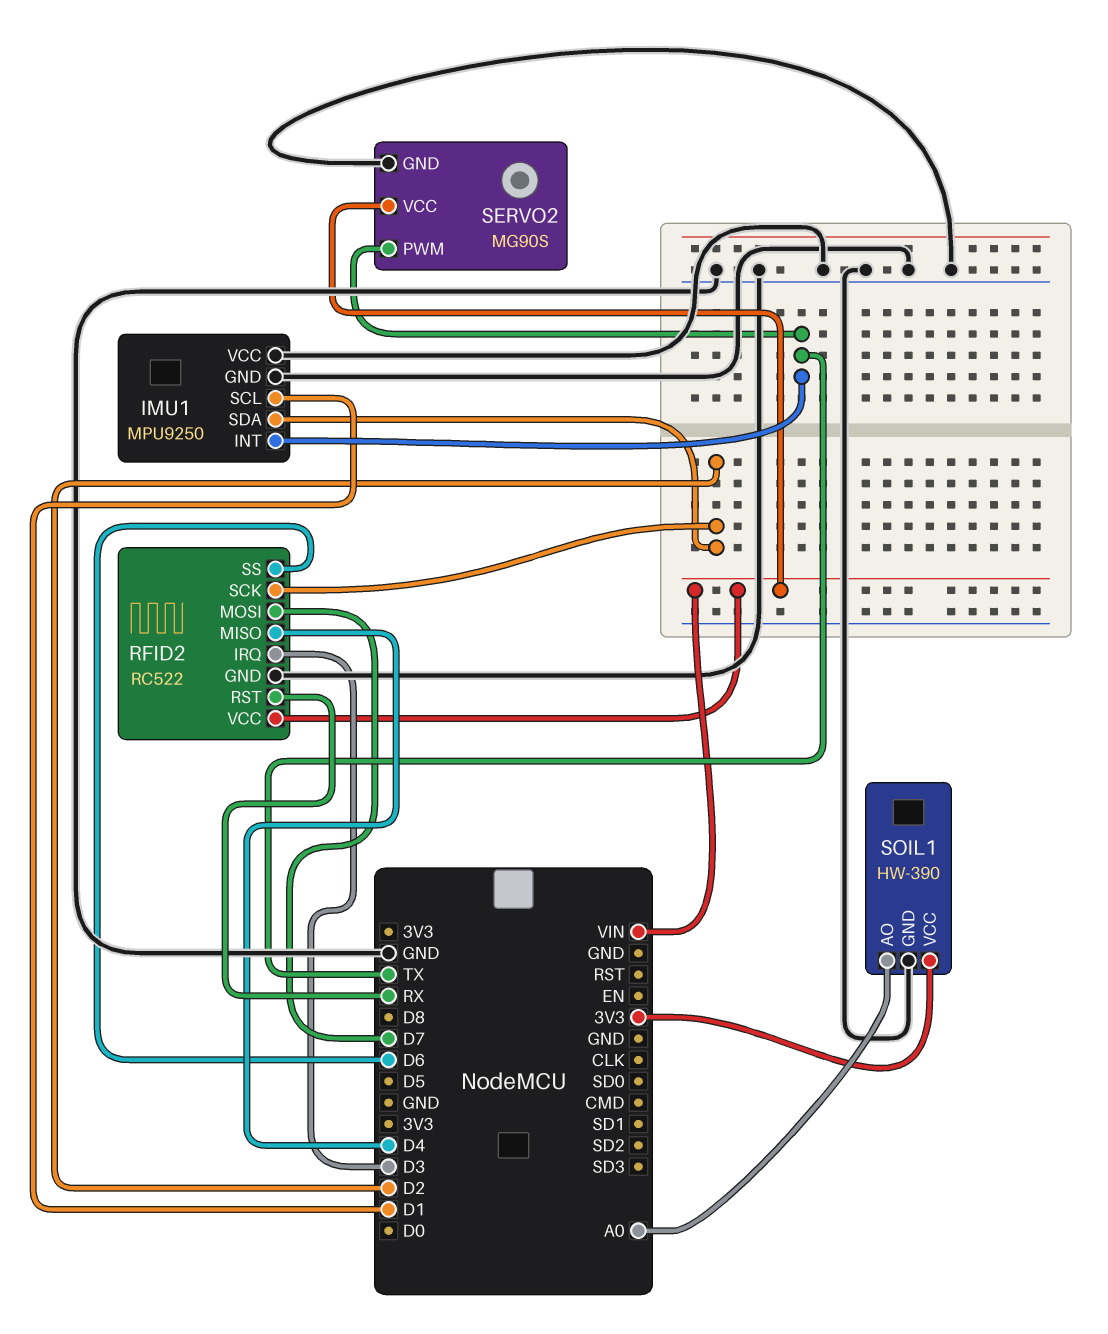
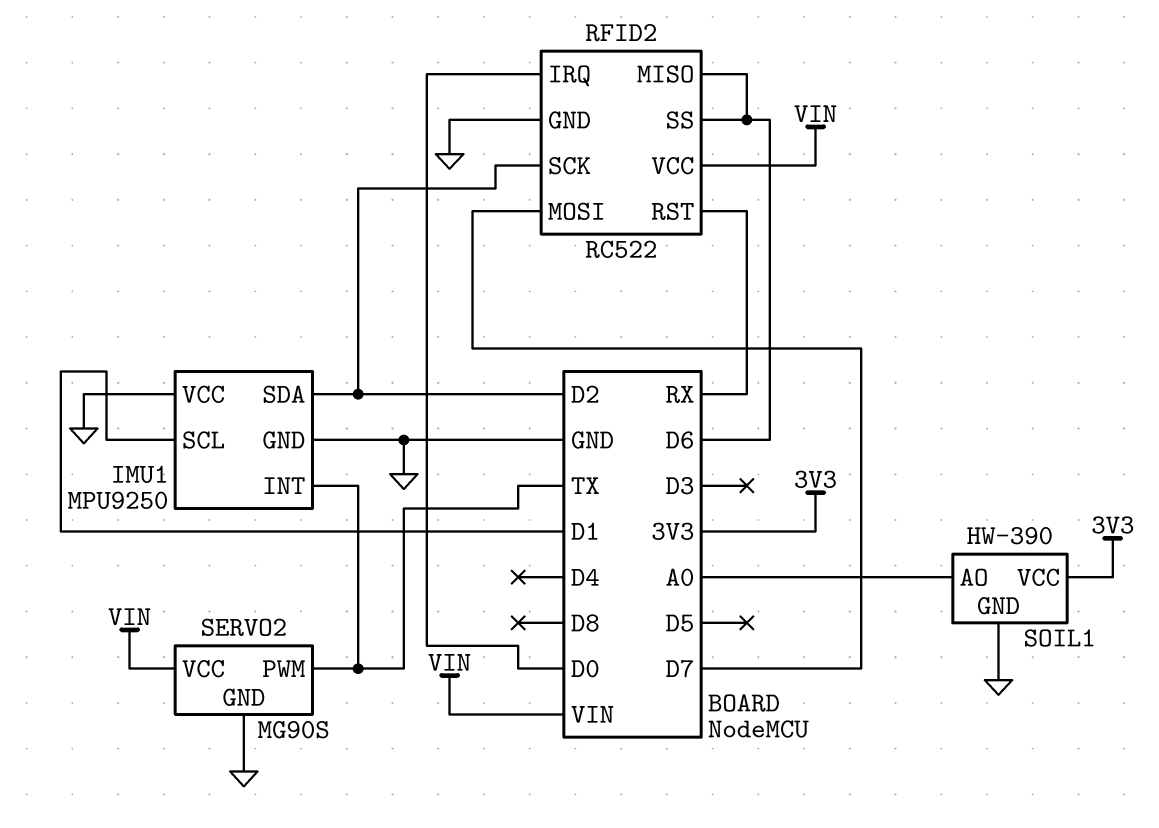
RFID2 pin IRQ: D3 -> D0
RFID2 pin MISO: D4 -> D6

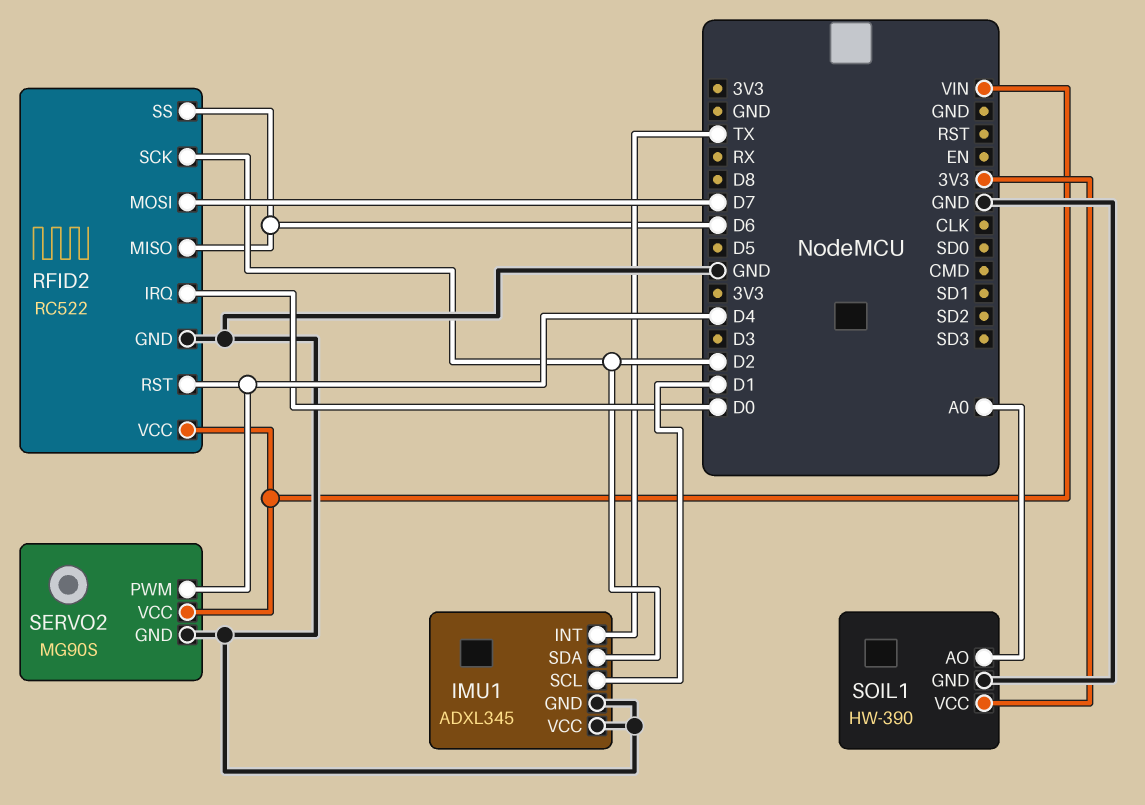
IMU1: MPU9250 -> ADXL345
RFID2 pin RST: RX -> D4
SERVO2 pin PWM: TX -> D4

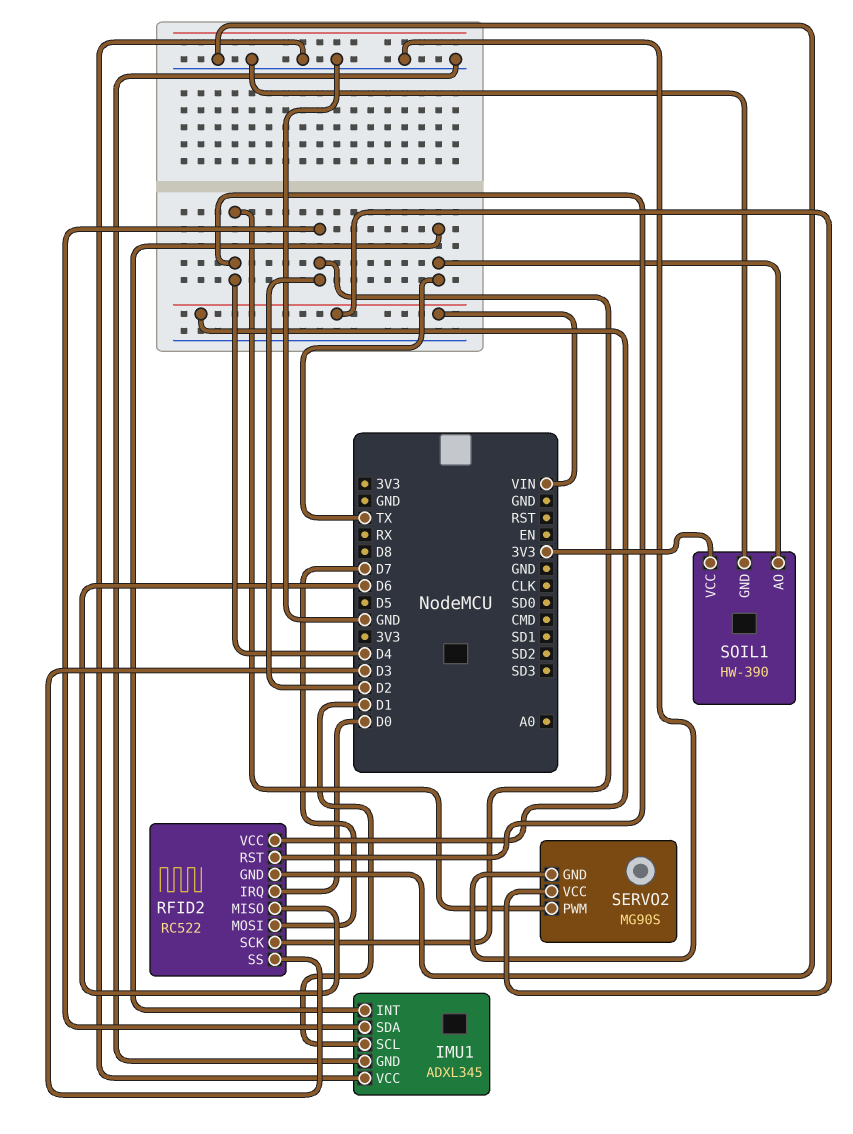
RFID2 pin SS: D6 -> D3
SOIL1 pin AO: A0 -> TX

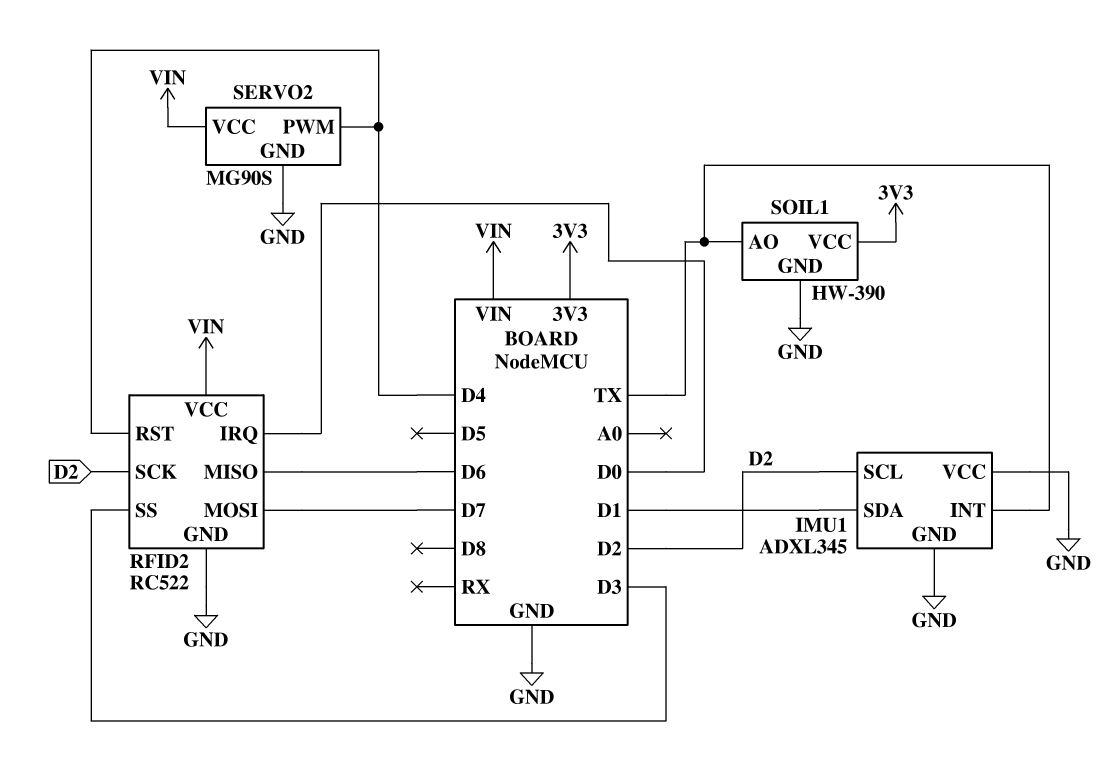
IMU1 pin SCL: D1 -> D2
IMU1 pin SDA: D2 -> D1

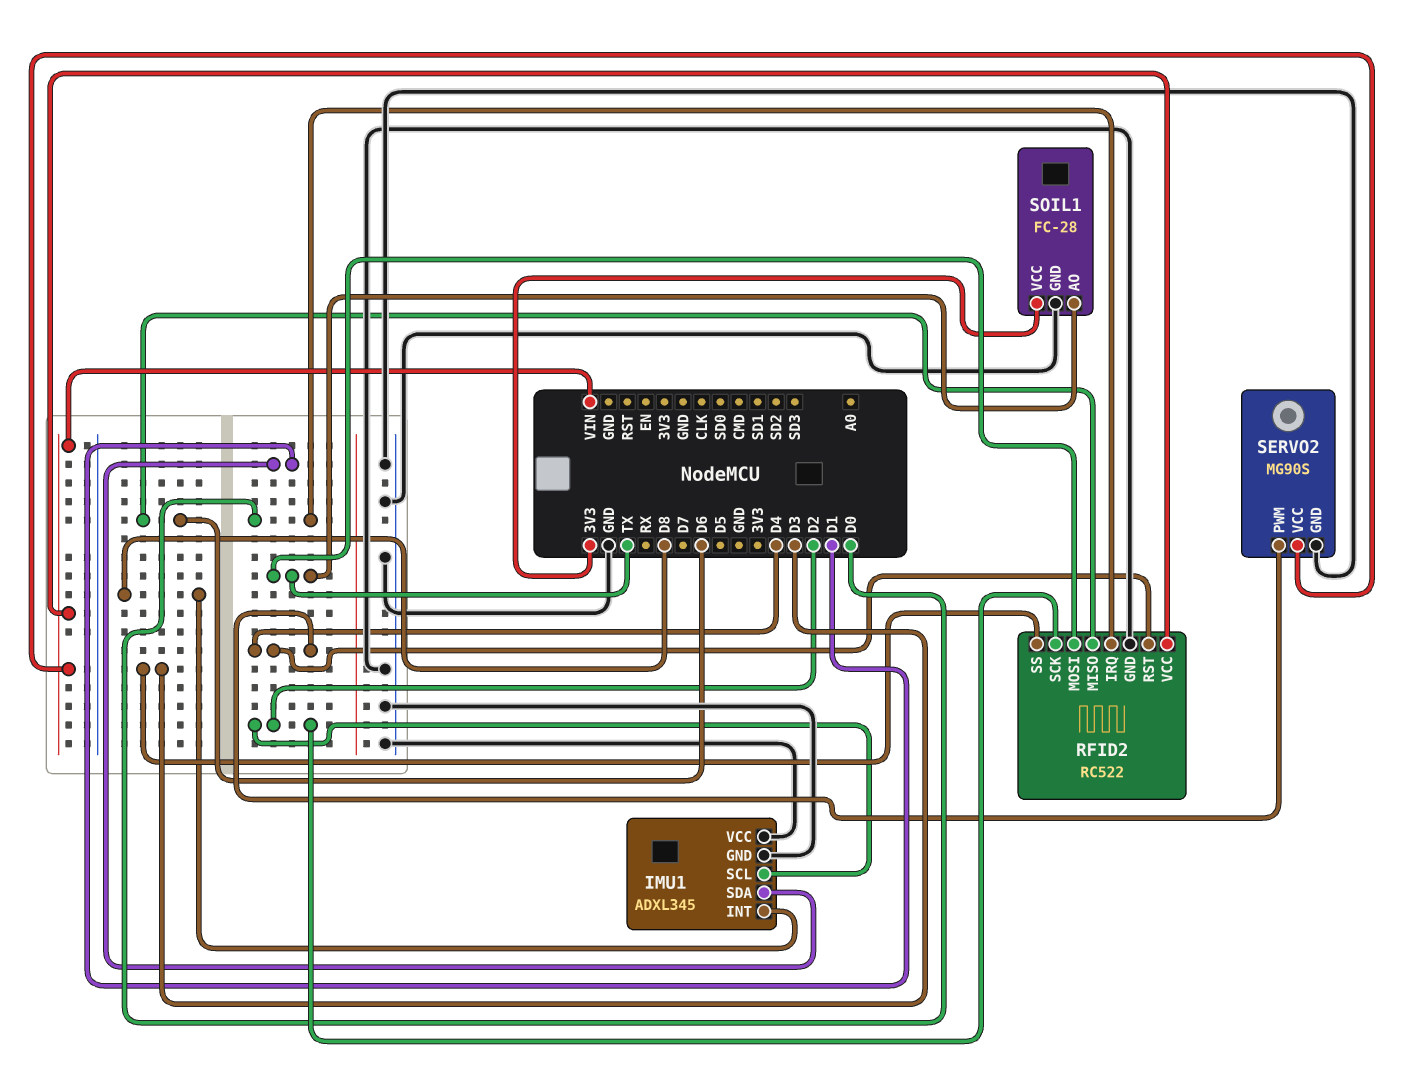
IMU1 pin INT: TX -> D8
RFID2 pin MOSI: D7 -> TX
SOIL1: HW-390 -> FC-28

